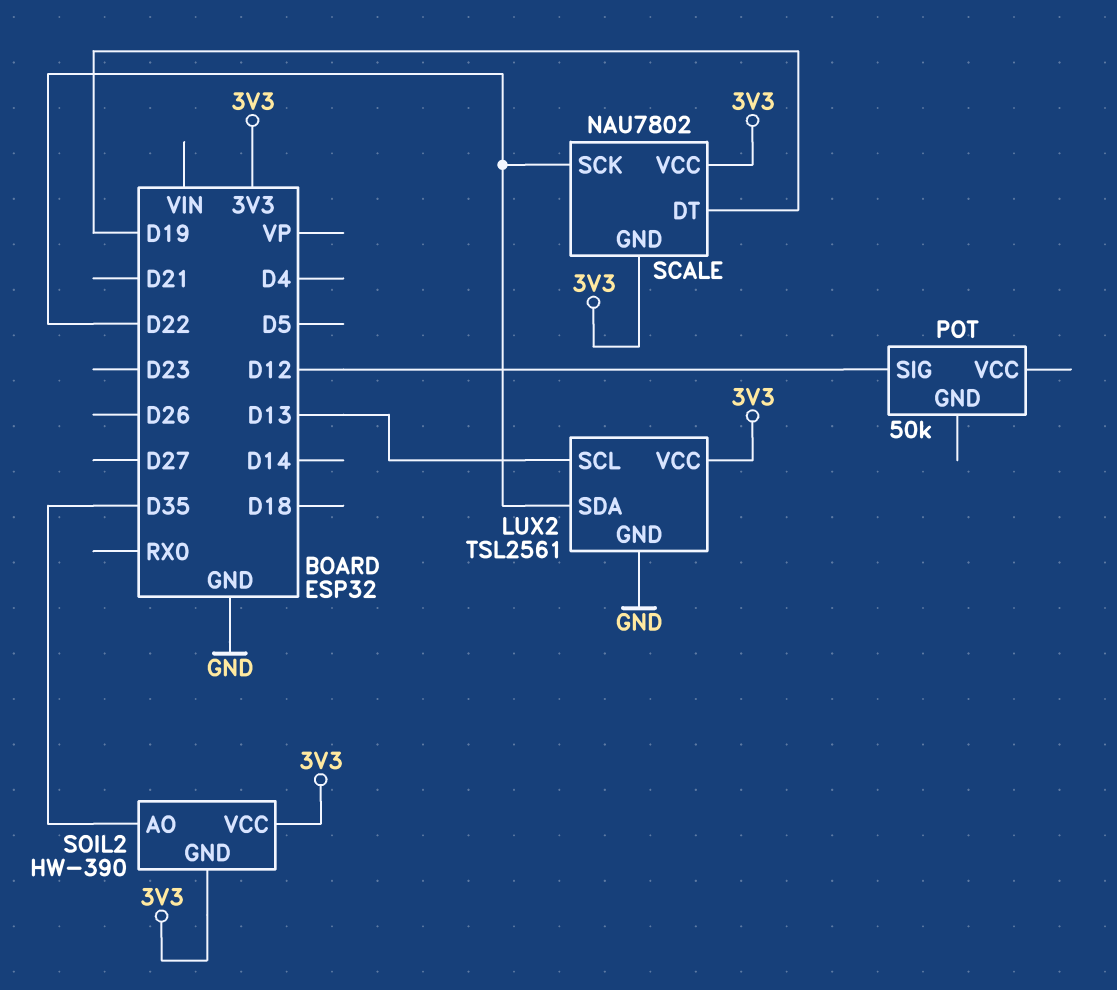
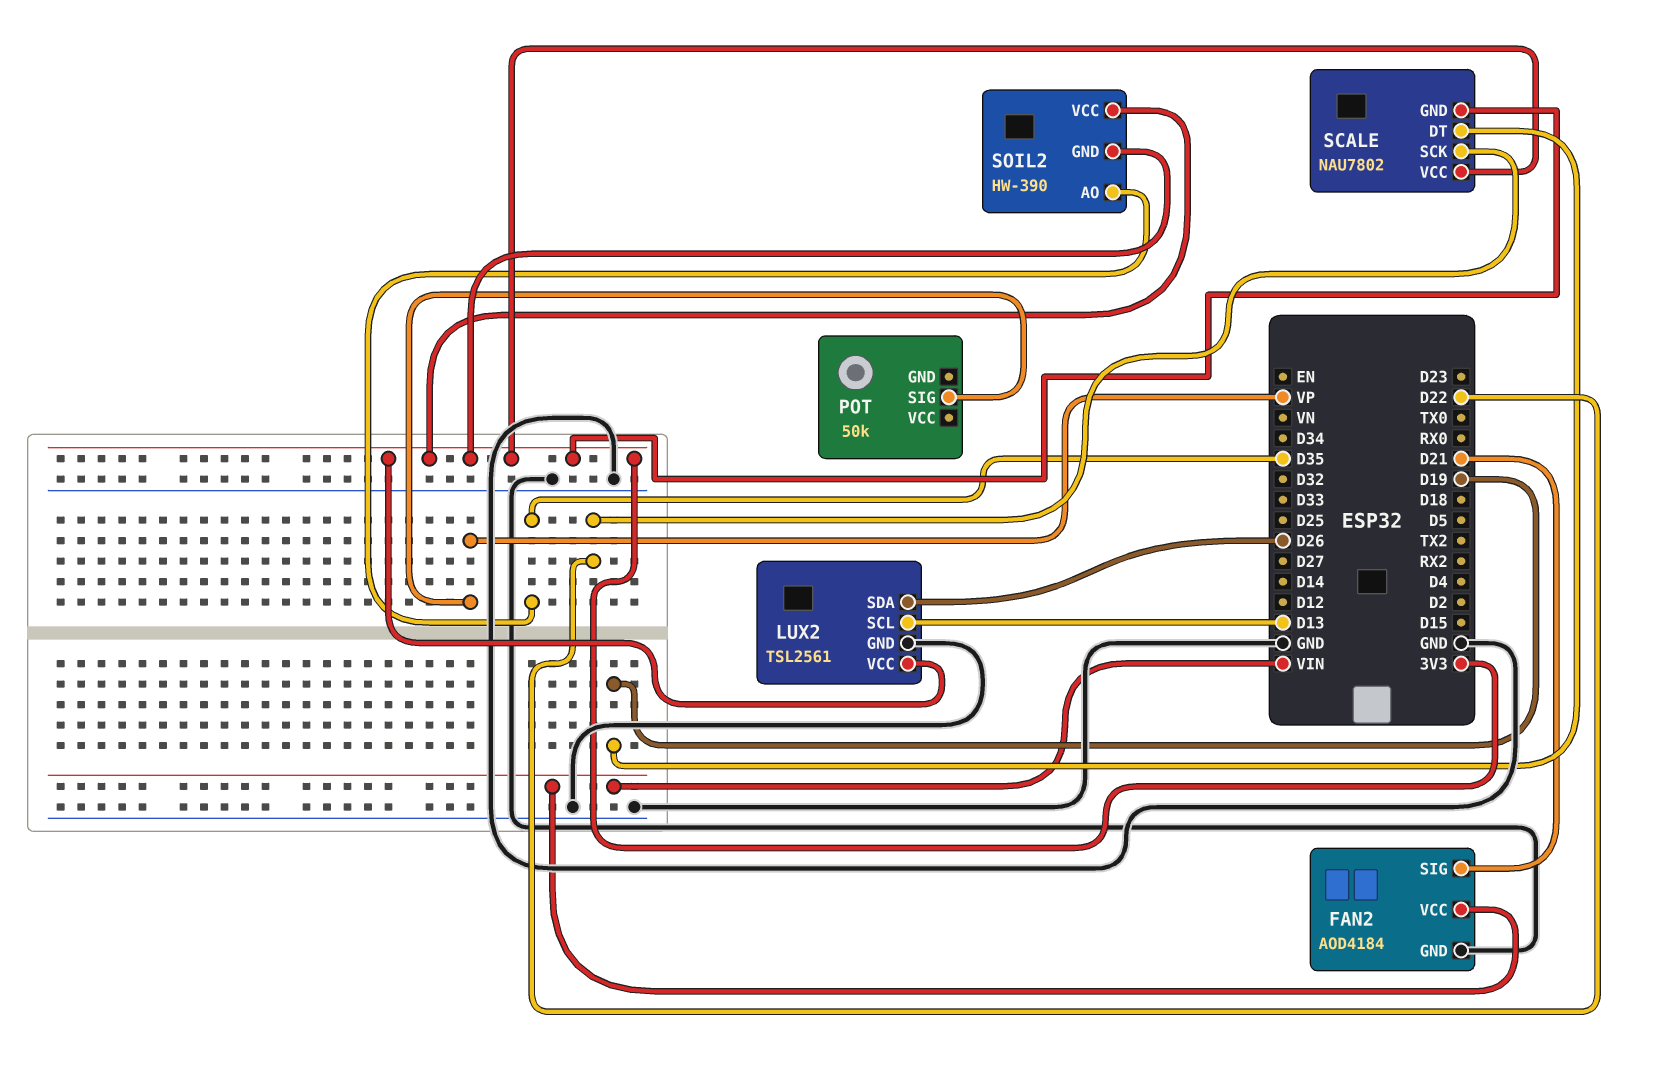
FAN2: none -> AOD4184
FAN2 pin GND: none -> GND
FAN2 pin SIG: none -> D21
FAN2 pin VCC: none -> VIN
LUX2 pin SDA: D22 -> D26
POT pin SIG: D12 -> VP

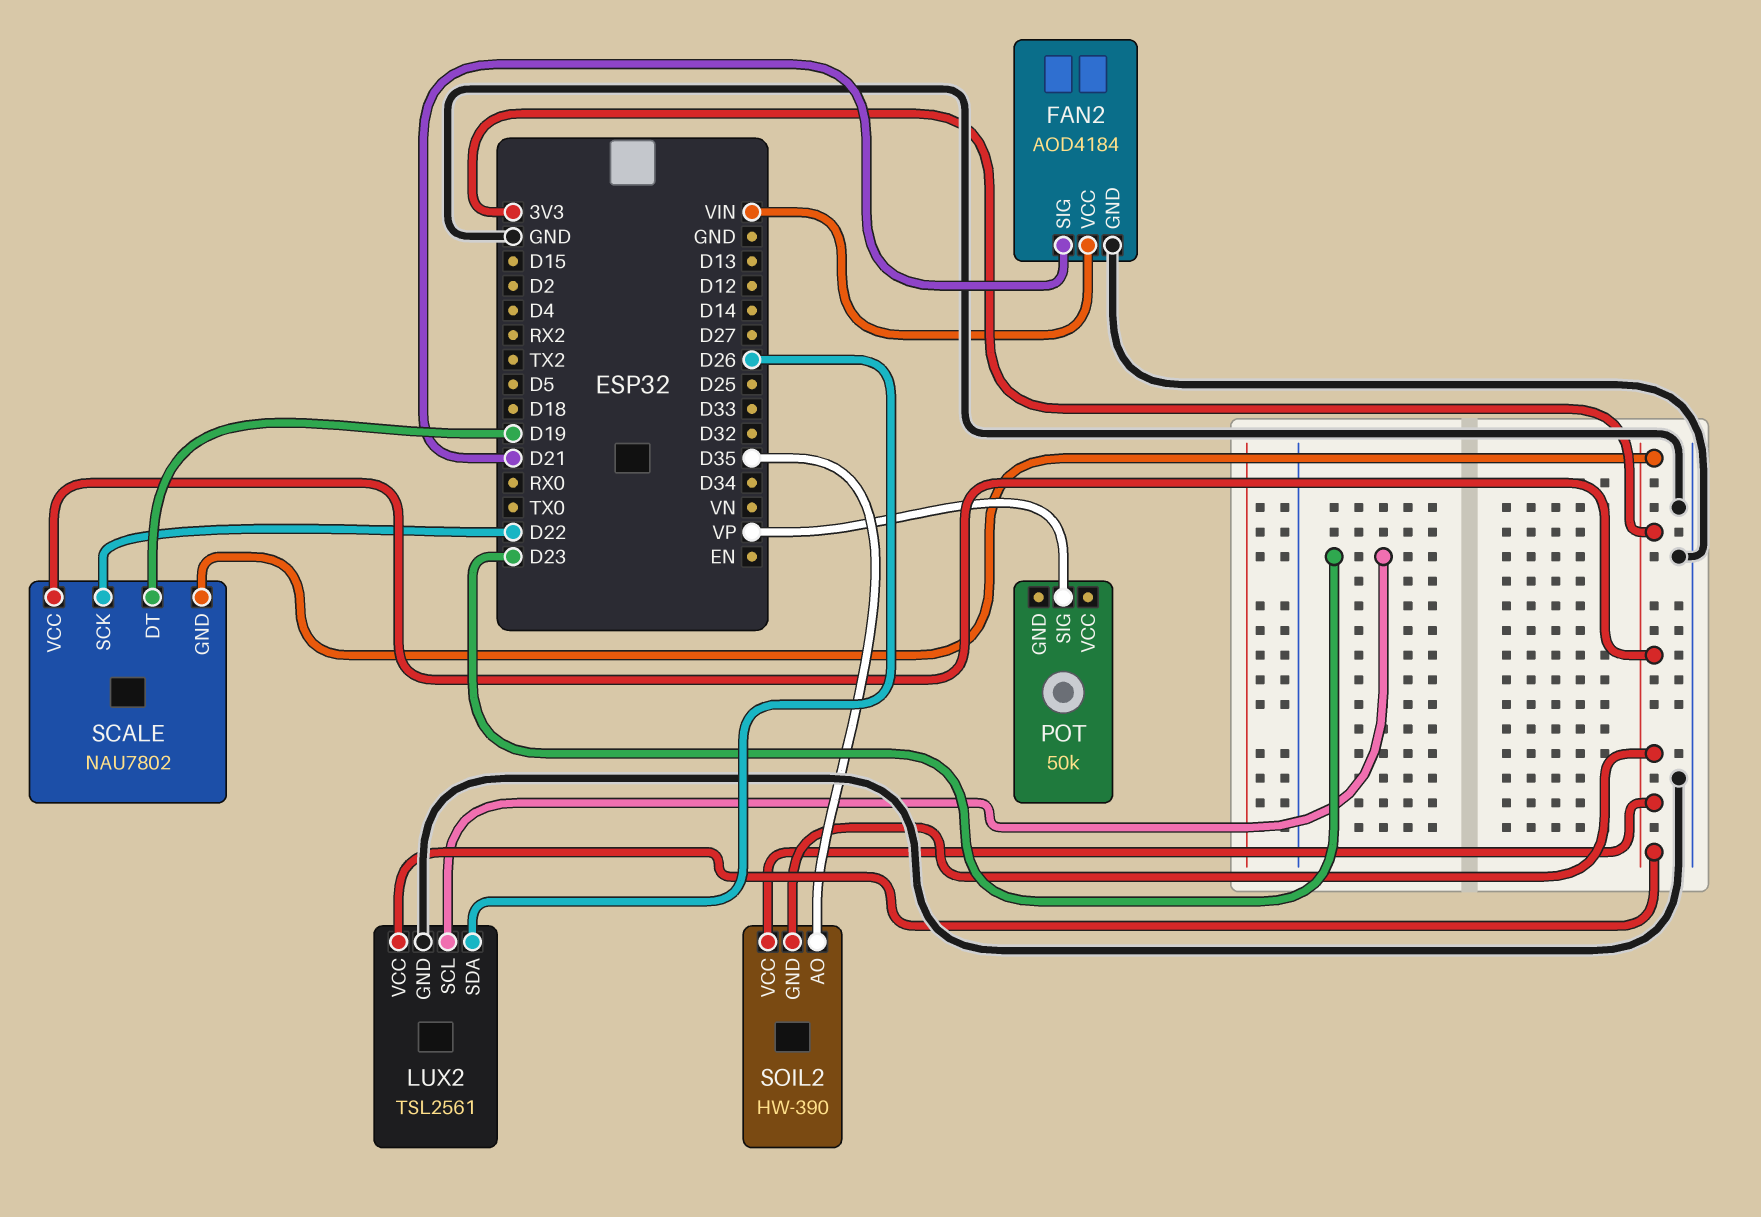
LUX2 pin SCL: D13 -> D23

